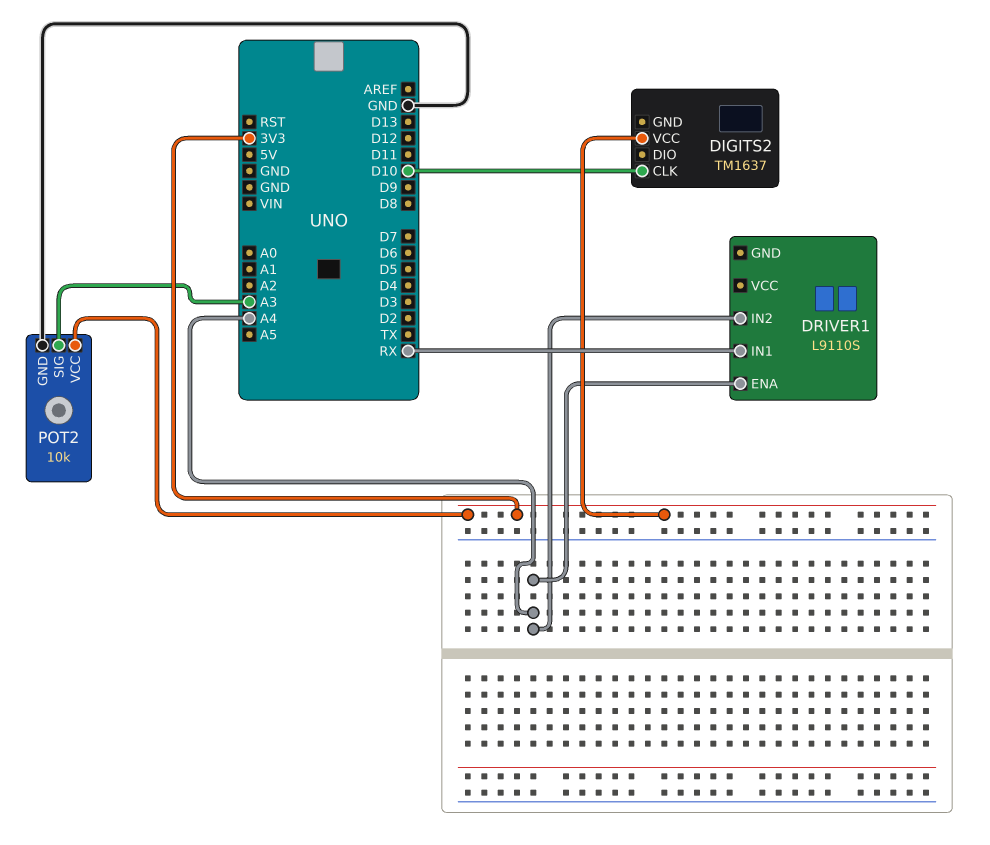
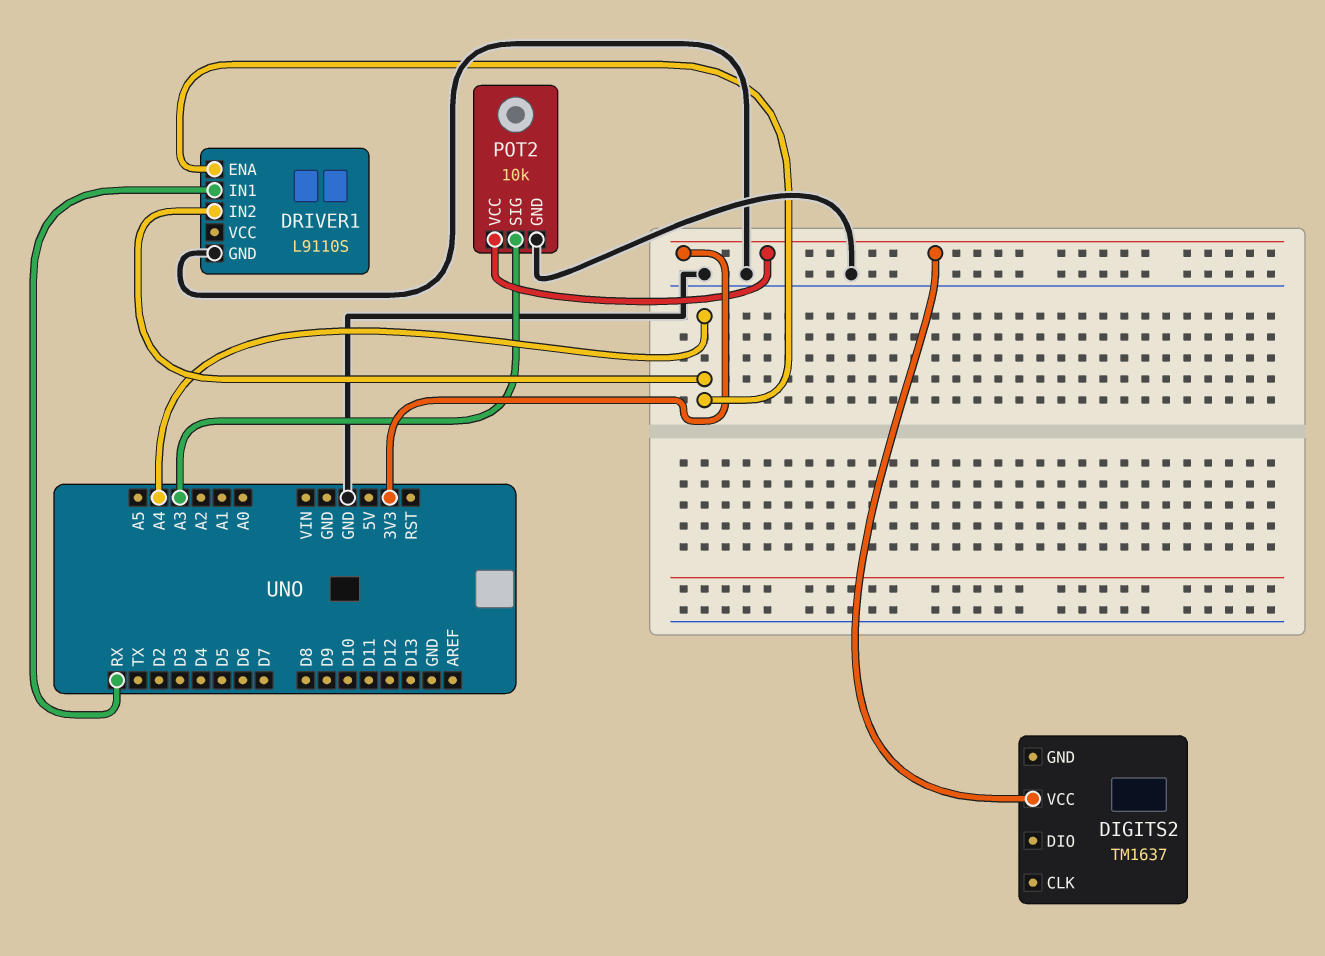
DIGITS2 pin CLK: D10 -> none
DRIVER1 pin GND: none -> GND

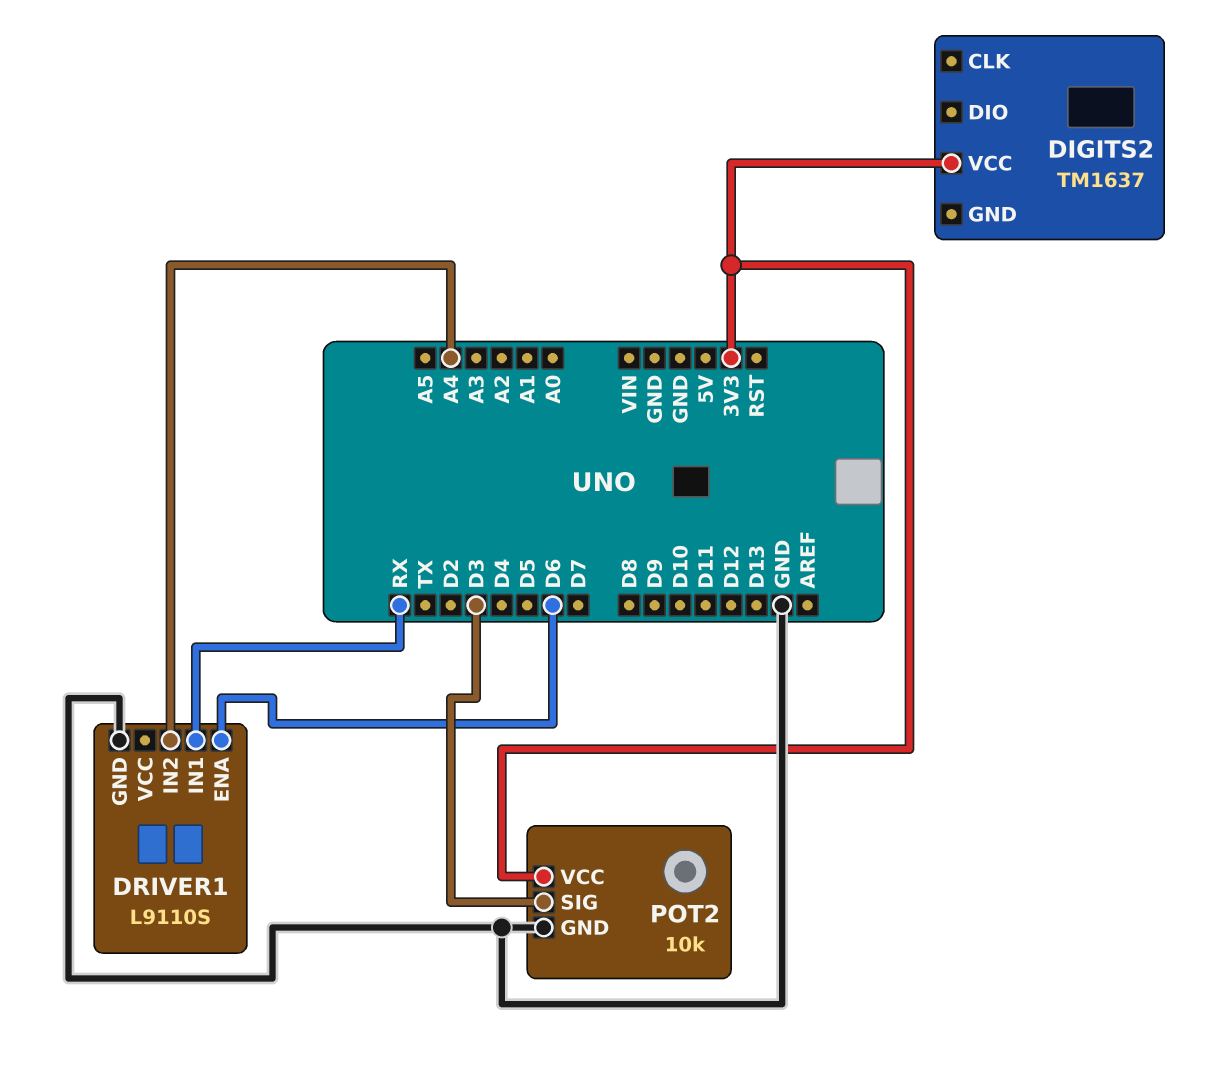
DRIVER1 pin ENA: A4 -> D6
POT2 pin SIG: A3 -> D3

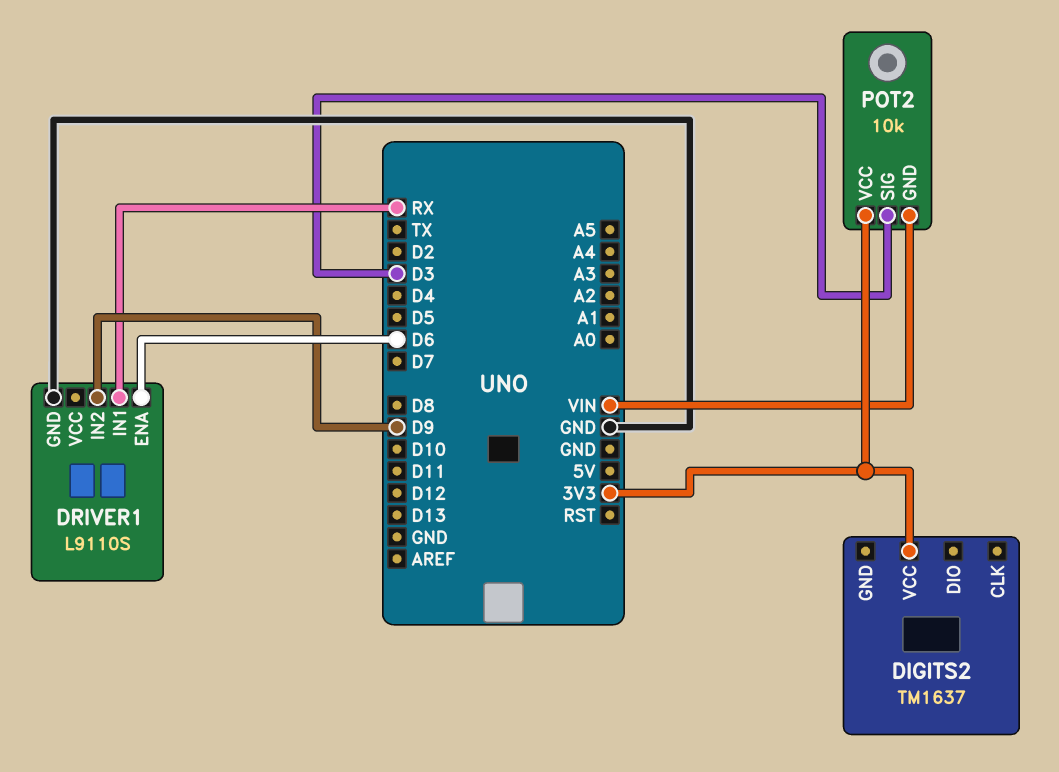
DRIVER1 pin IN2: A4 -> D9
POT2 pin GND: GND -> VIN

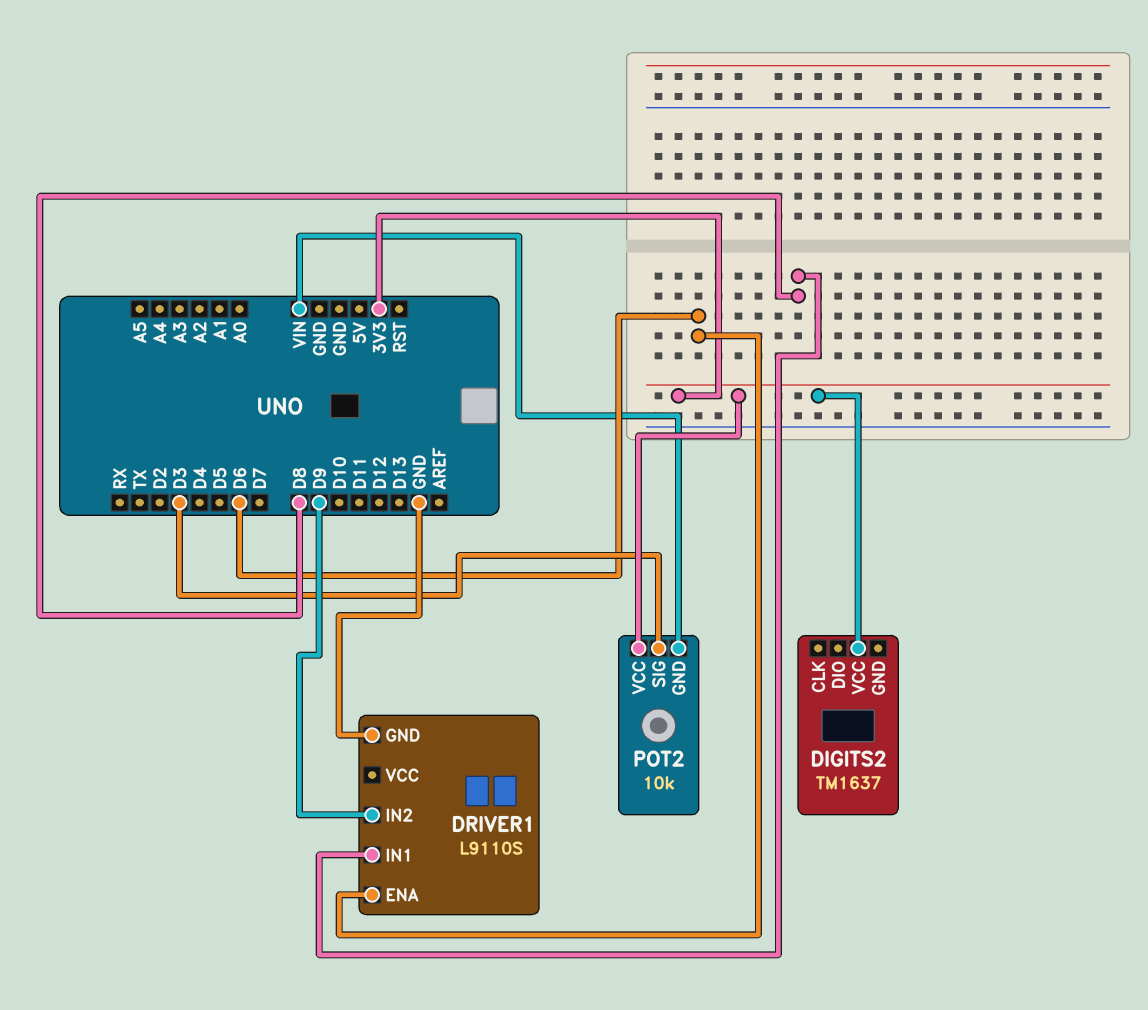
DRIVER1 pin IN1: RX -> D8

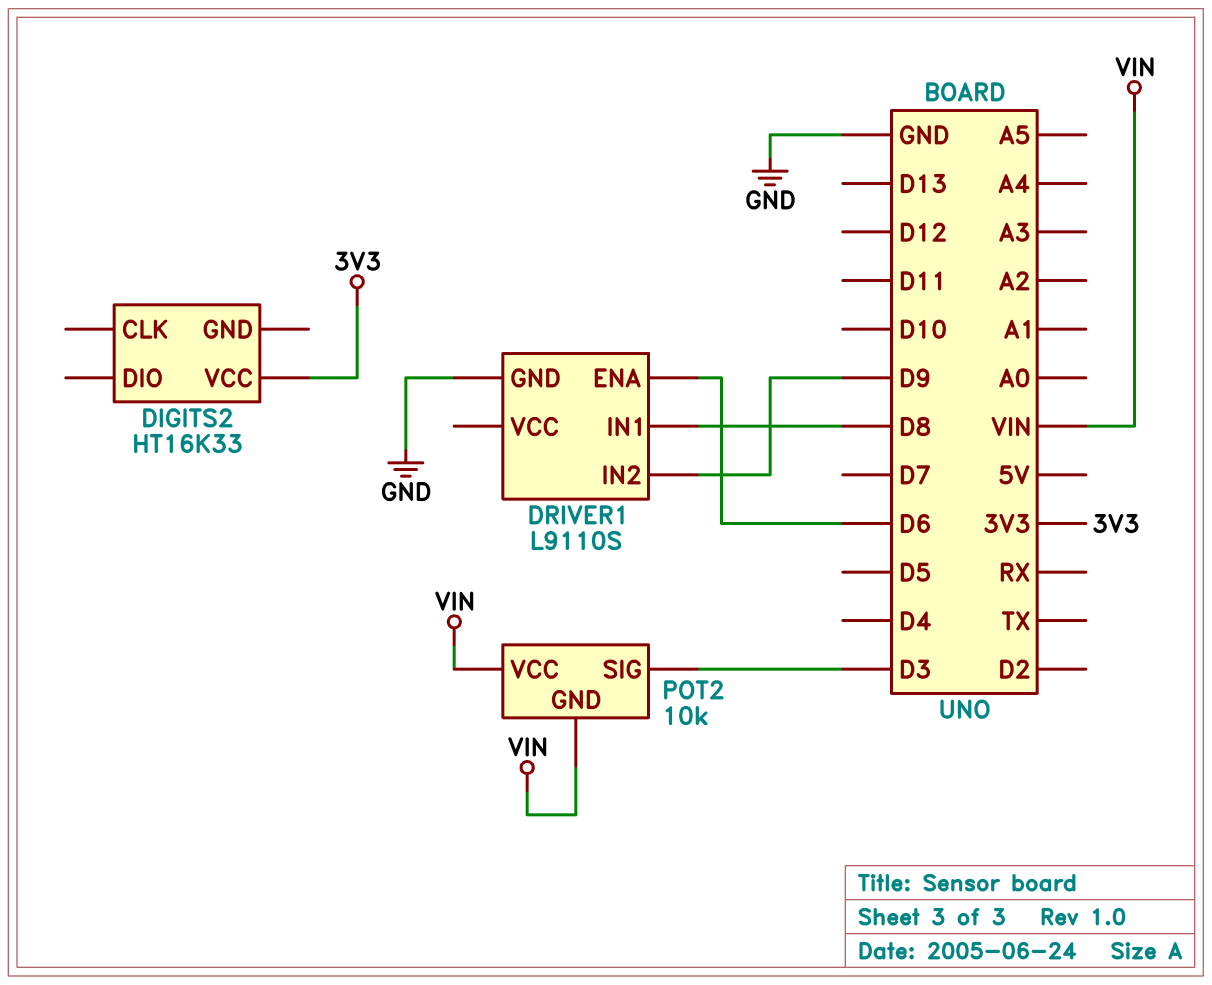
DIGITS2: TM1637 -> HT16K33
POT2 pin VCC: 3V3 -> VIN

